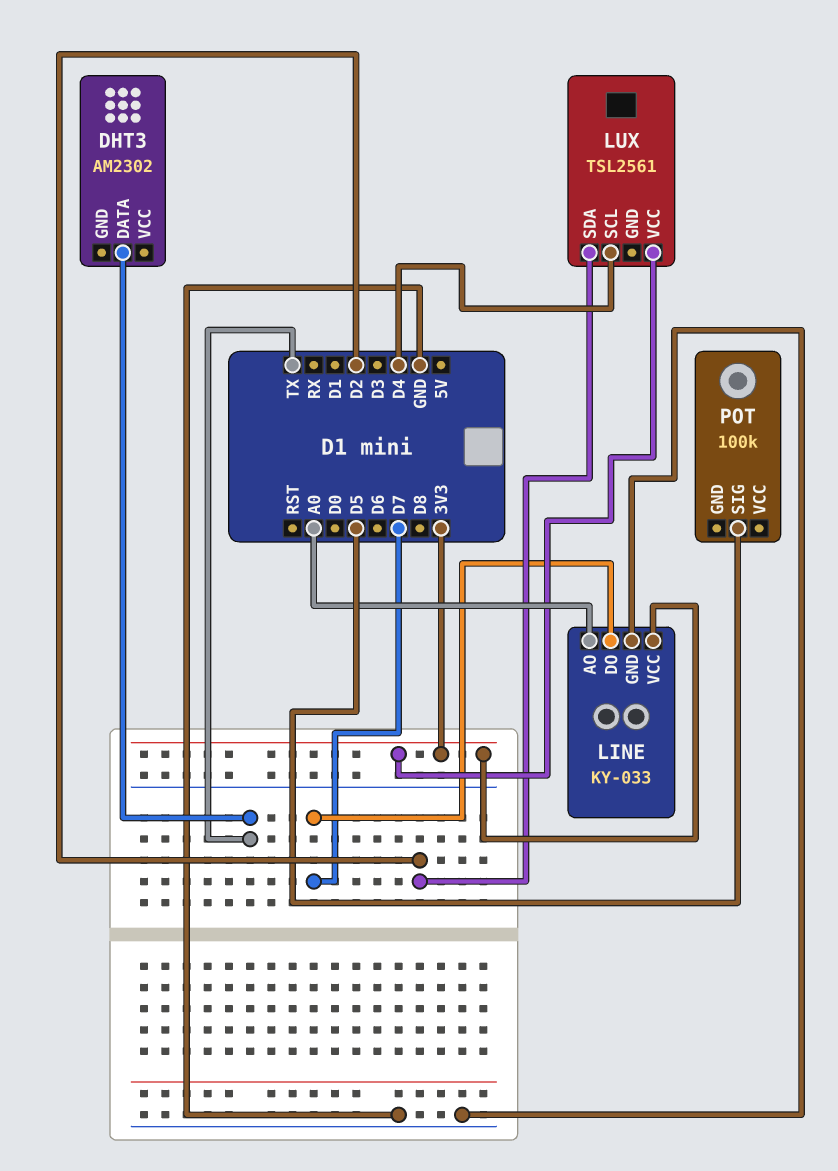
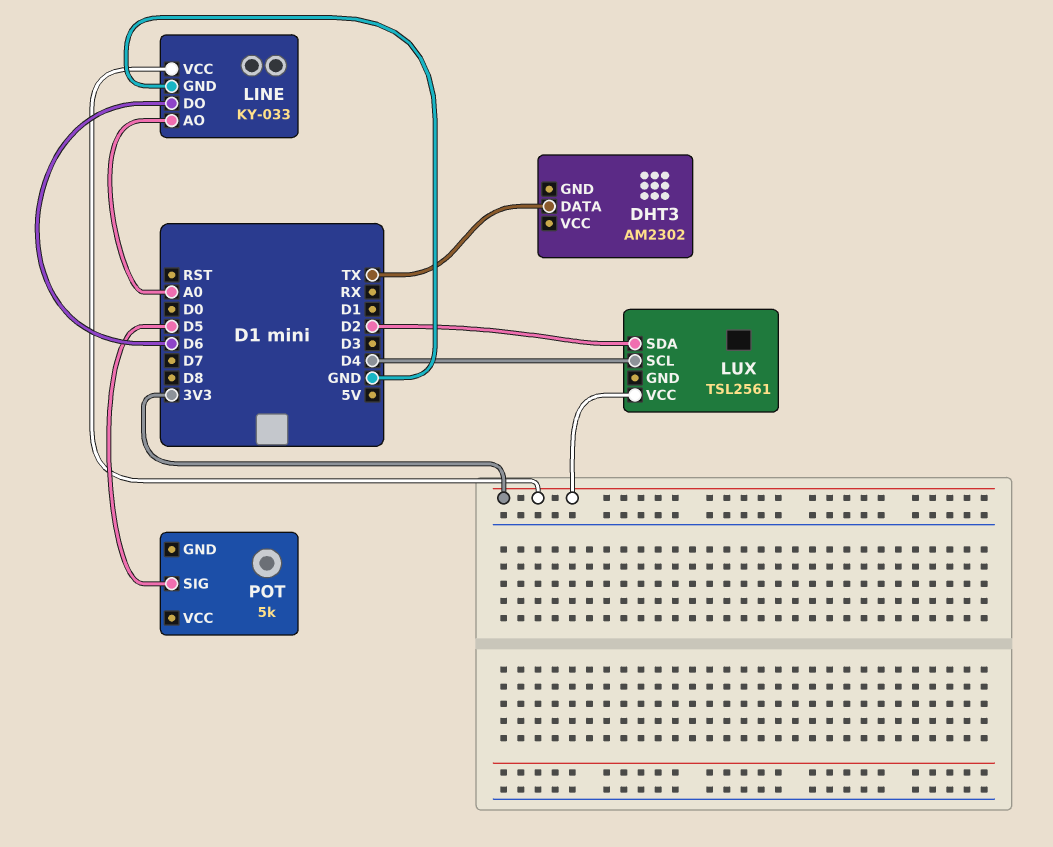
LINE pin DO: D7 -> D6
POT: 100k -> 5k

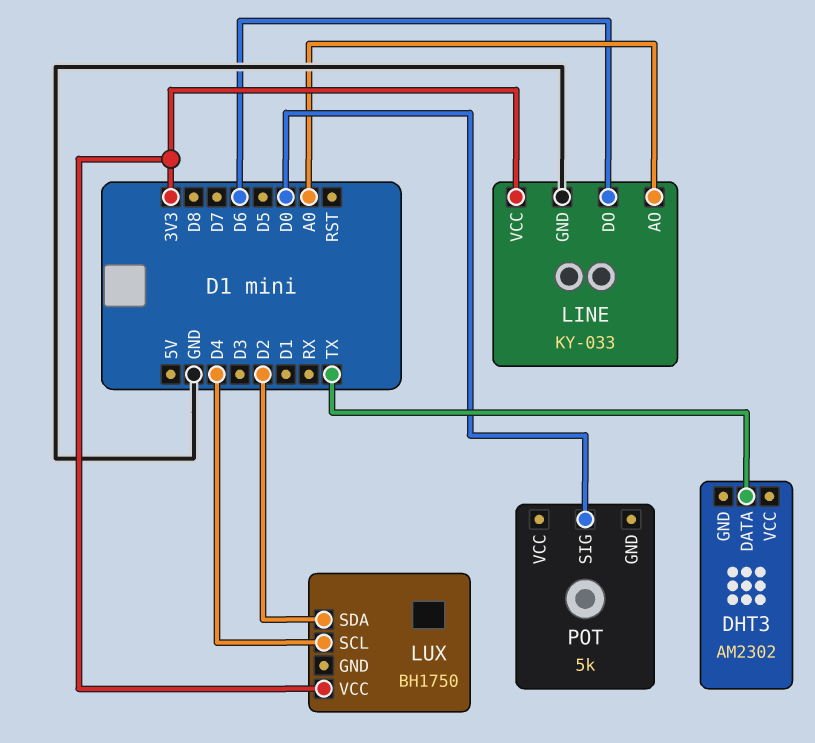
LUX: TSL2561 -> BH1750
POT pin SIG: D5 -> D0

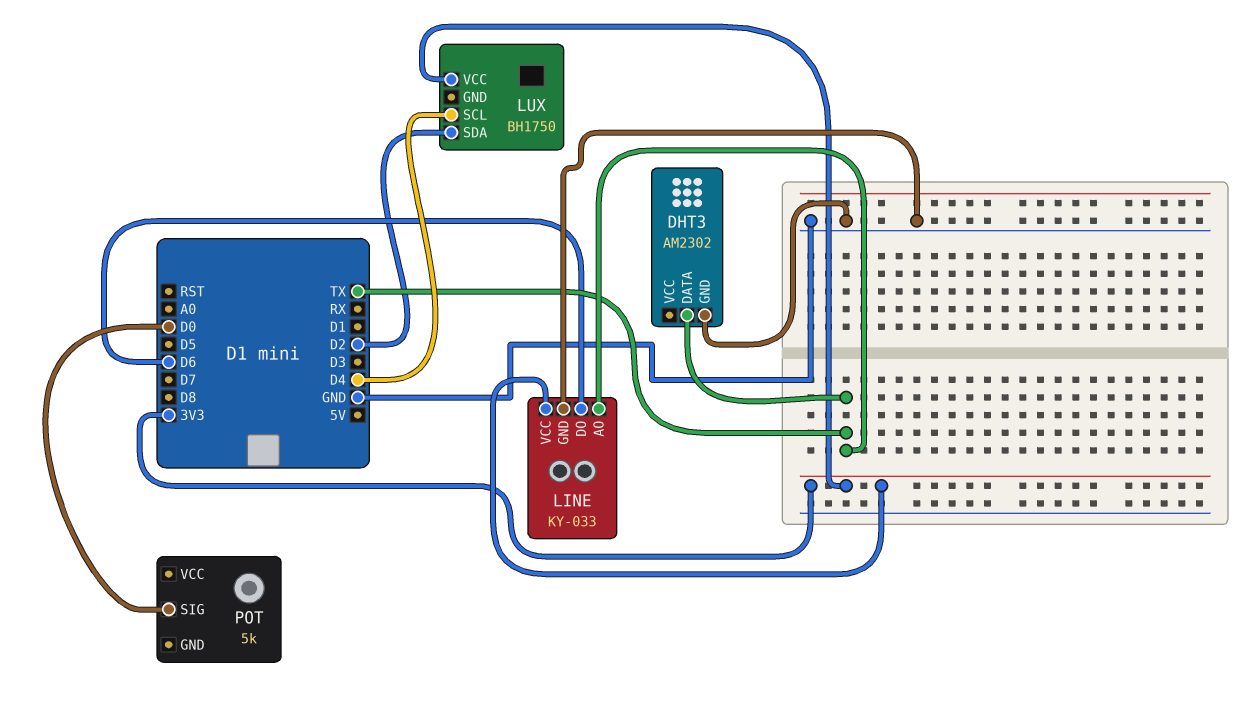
DHT3 pin GND: none -> GND
LINE pin AO: A0 -> TX

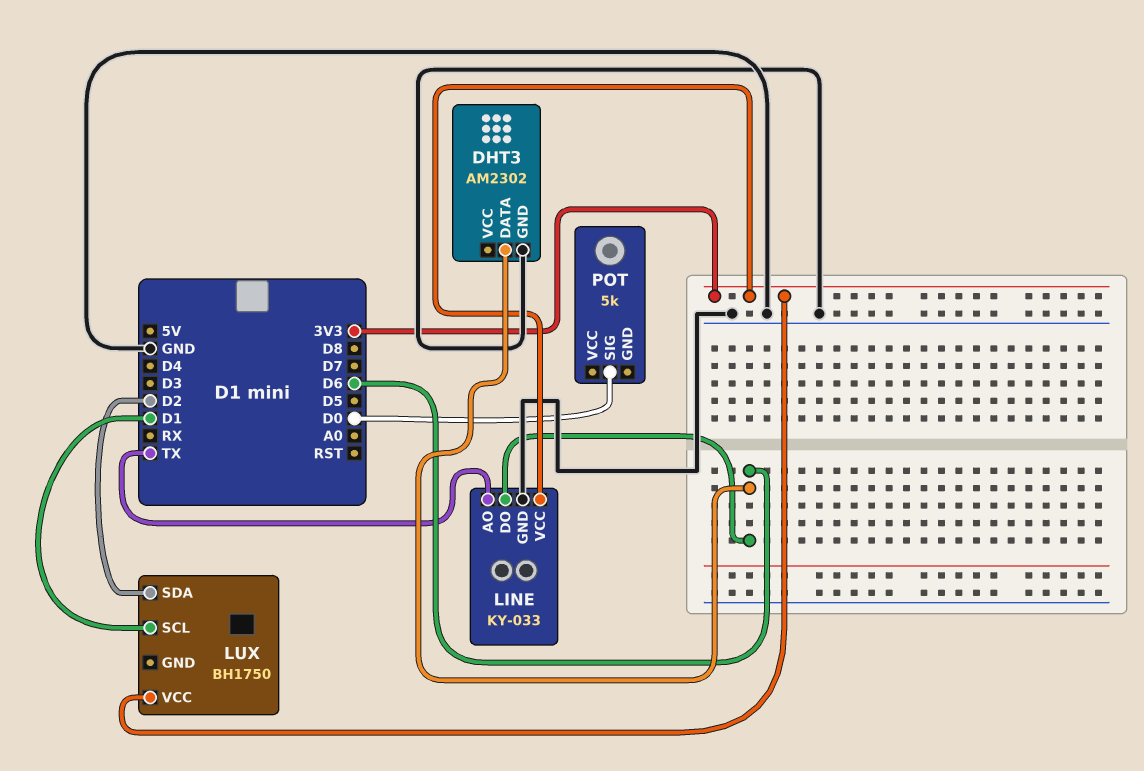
DHT3 pin DATA: TX -> D6
LUX pin SCL: D4 -> D1

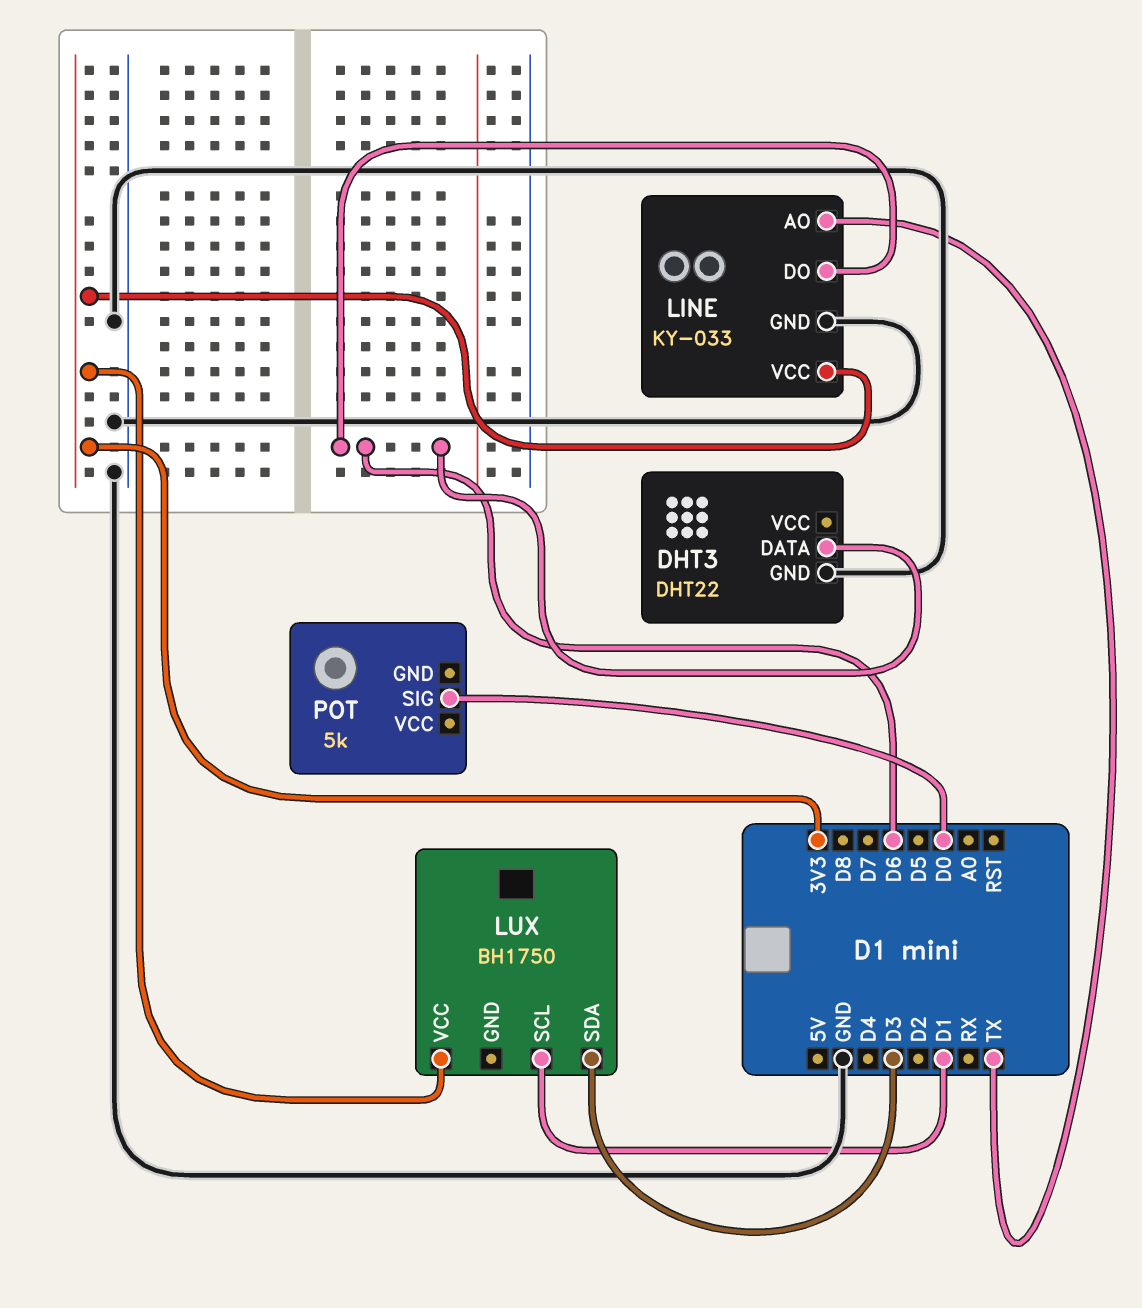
DHT3: AM2302 -> DHT22
LUX pin SDA: D2 -> D3

